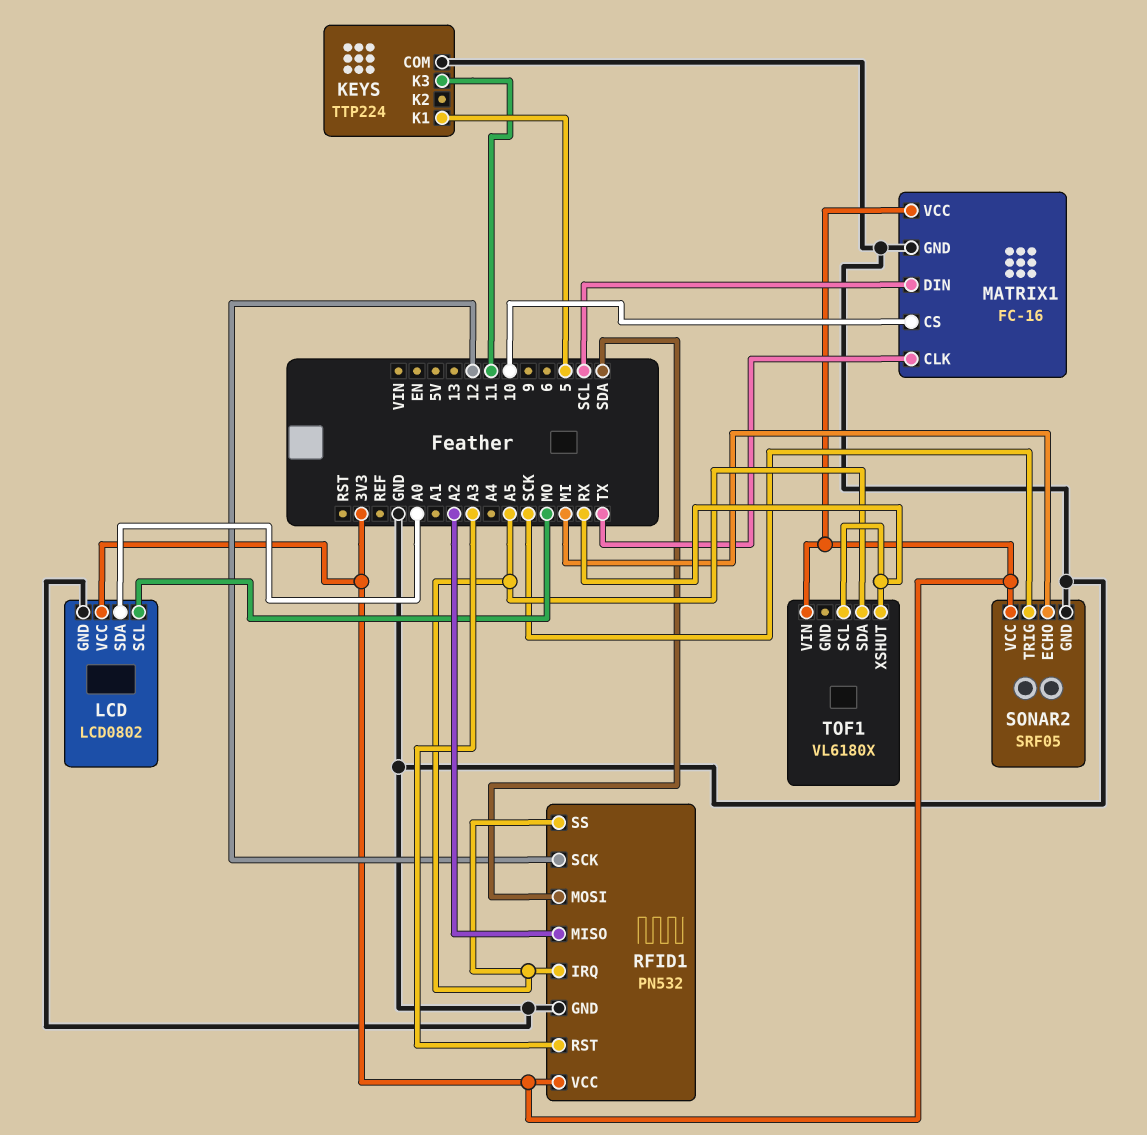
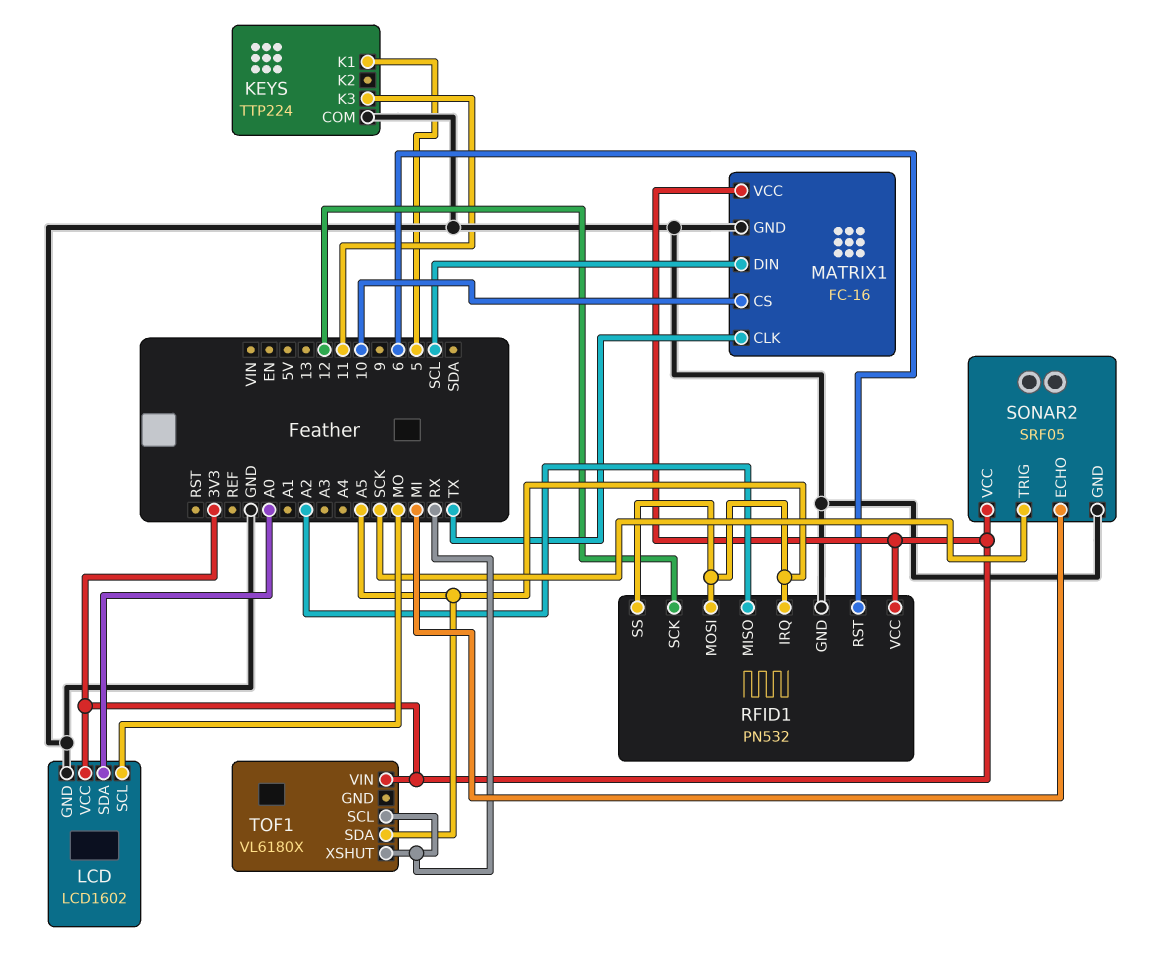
LCD: LCD0802 -> LCD1602
RFID1 pin MOSI: SDA -> A5
RFID1 pin RST: A3 -> 6

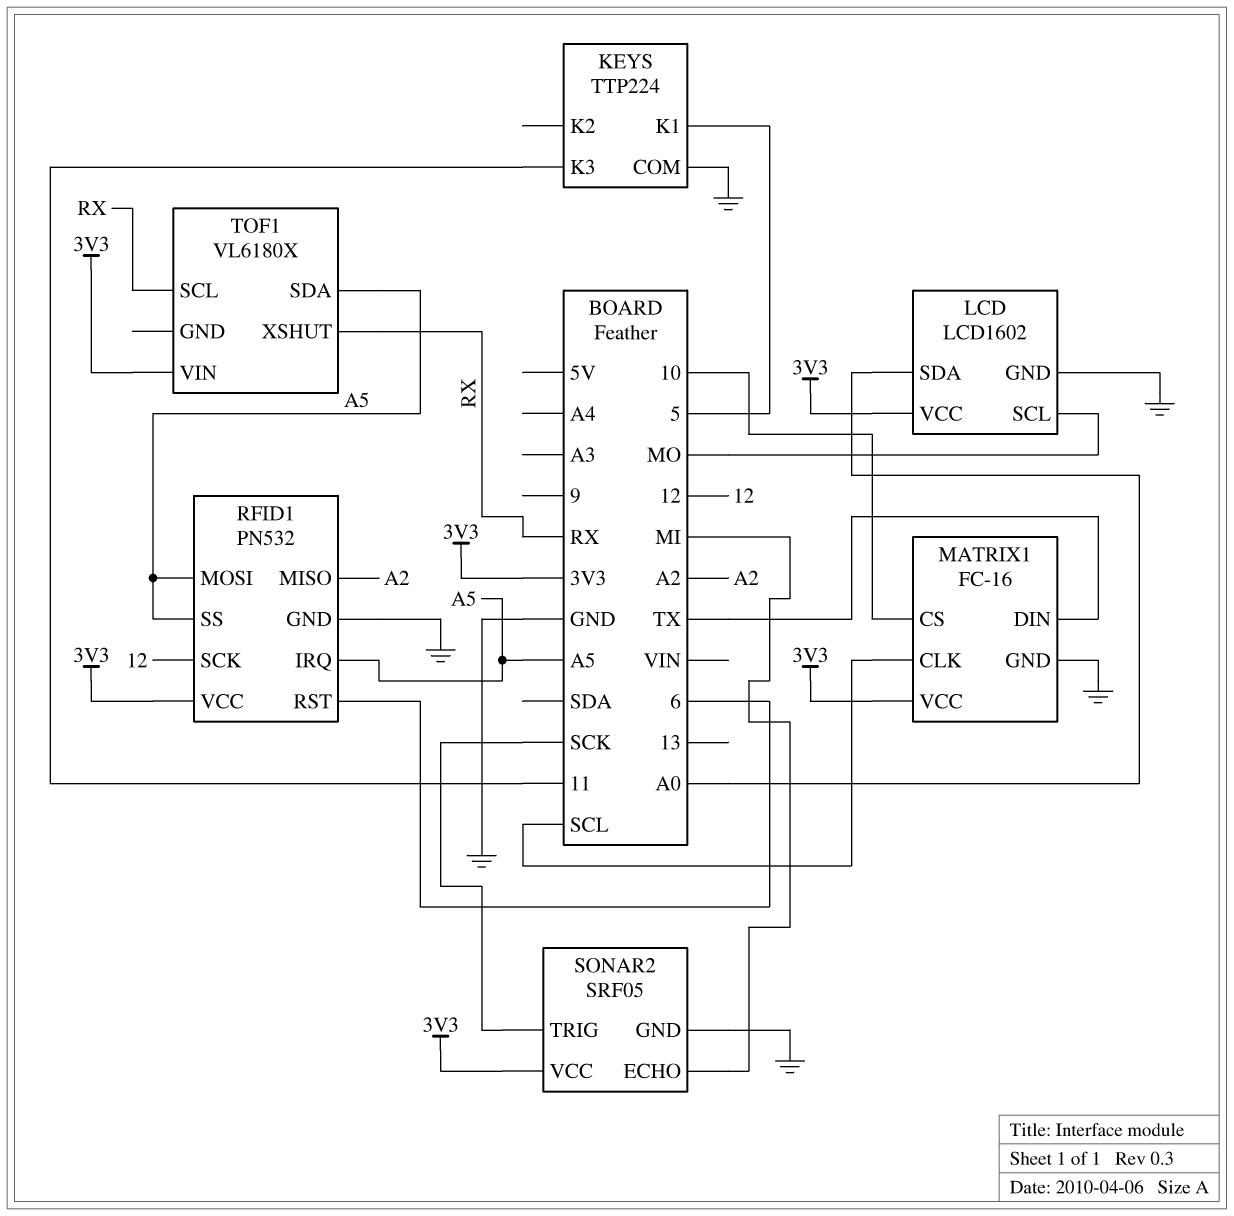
MATRIX1 pin CLK: TX -> SCL
MATRIX1 pin DIN: SCL -> TX

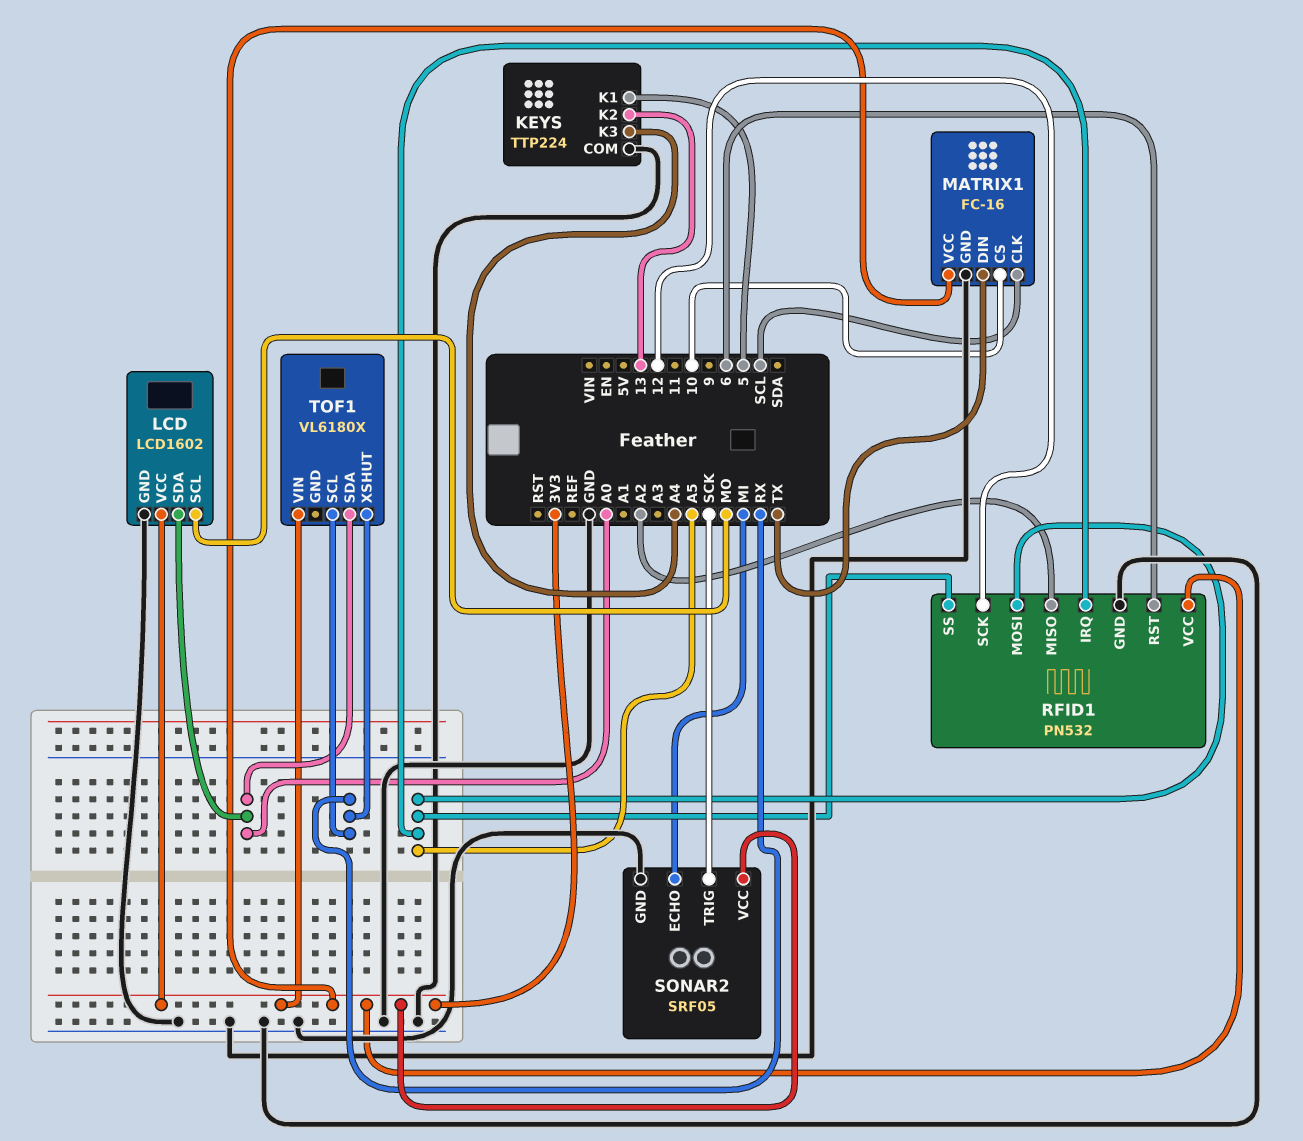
KEYS pin K2: none -> 13
KEYS pin K3: 11 -> A4
TOF1 pin SDA: A5 -> A0

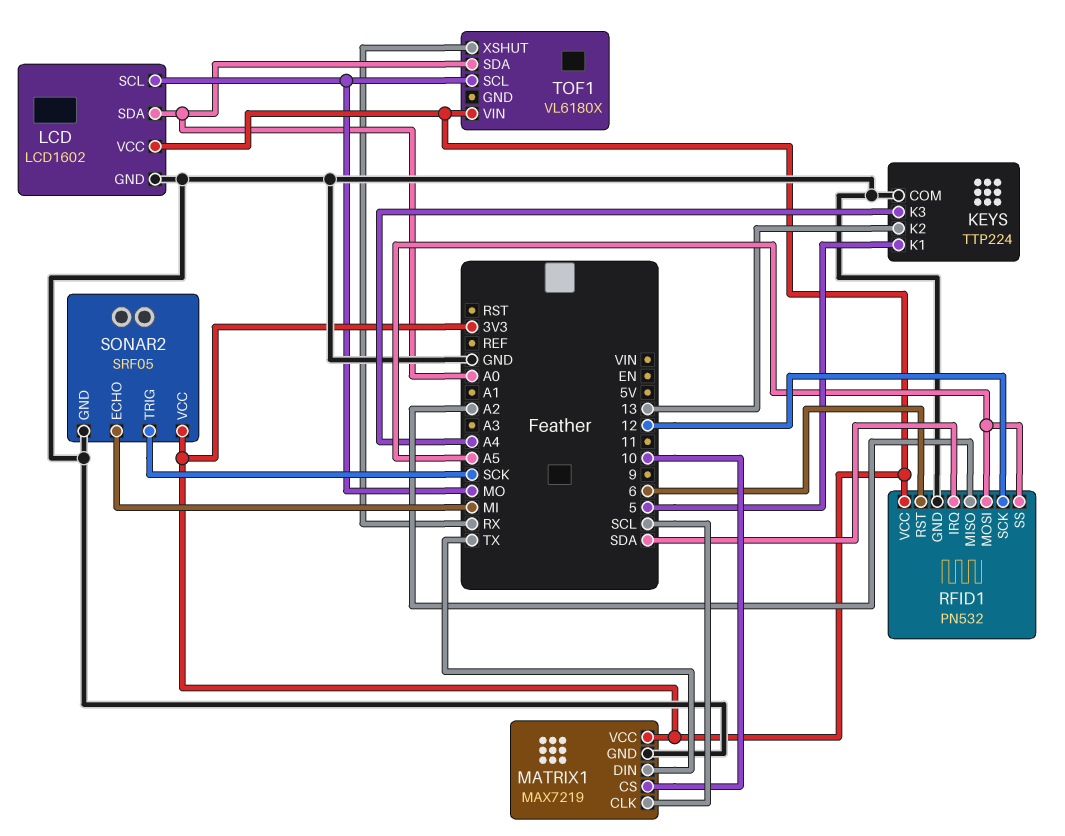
MATRIX1: FC-16 -> MAX7219
RFID1 pin IRQ: A5 -> SDA
TOF1 pin SCL: RX -> MO

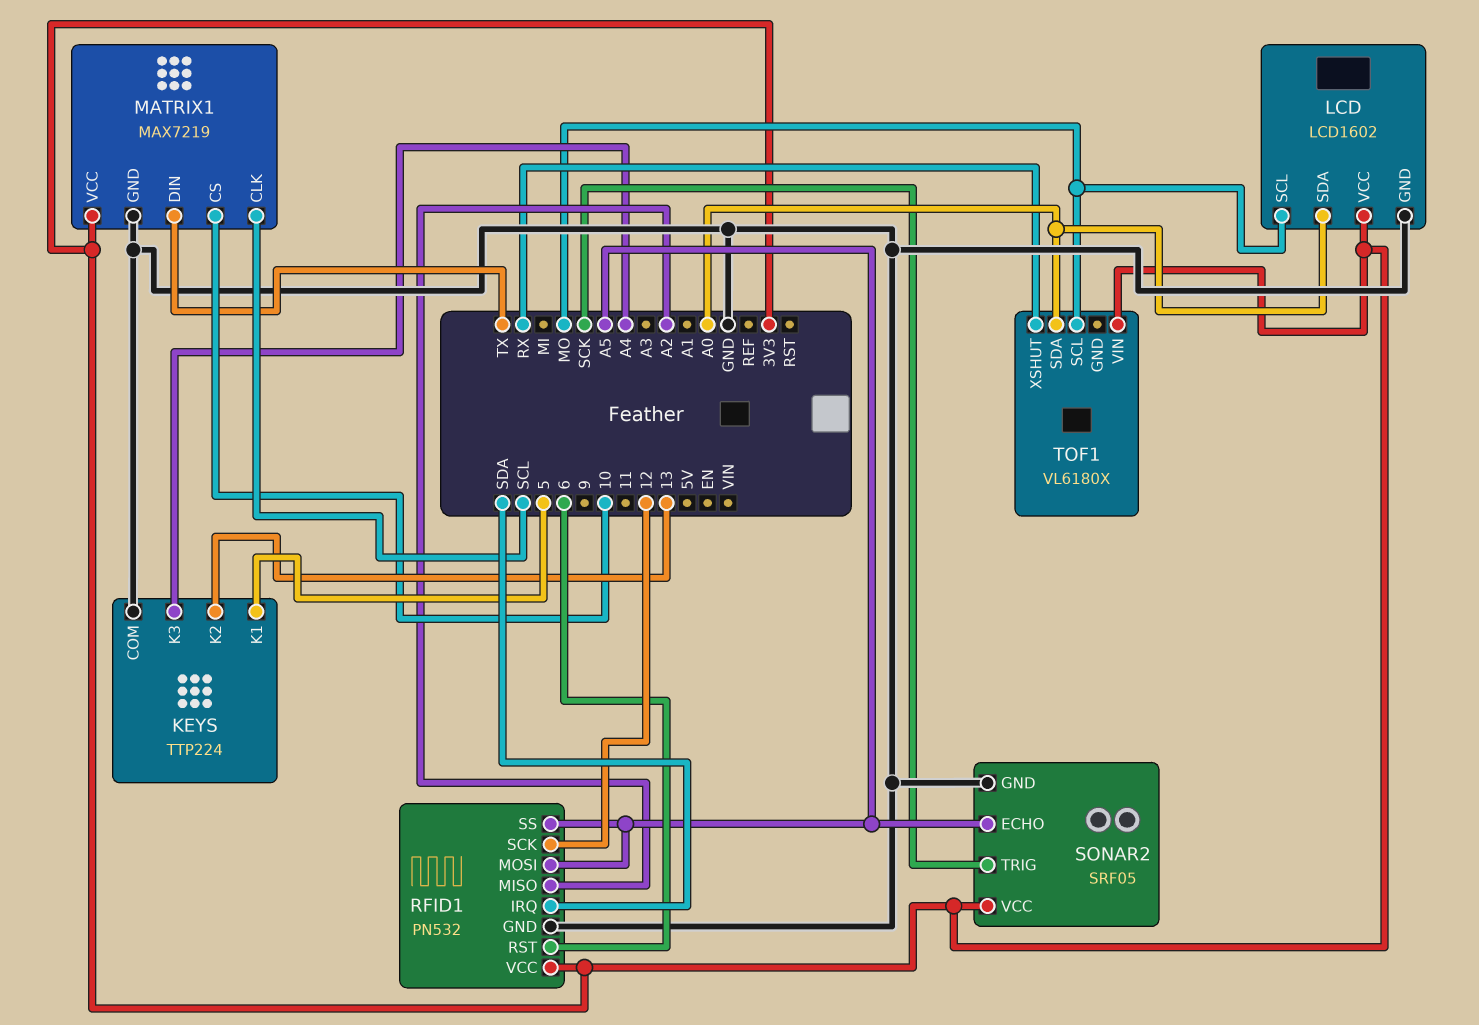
SONAR2 pin ECHO: MI -> A5

